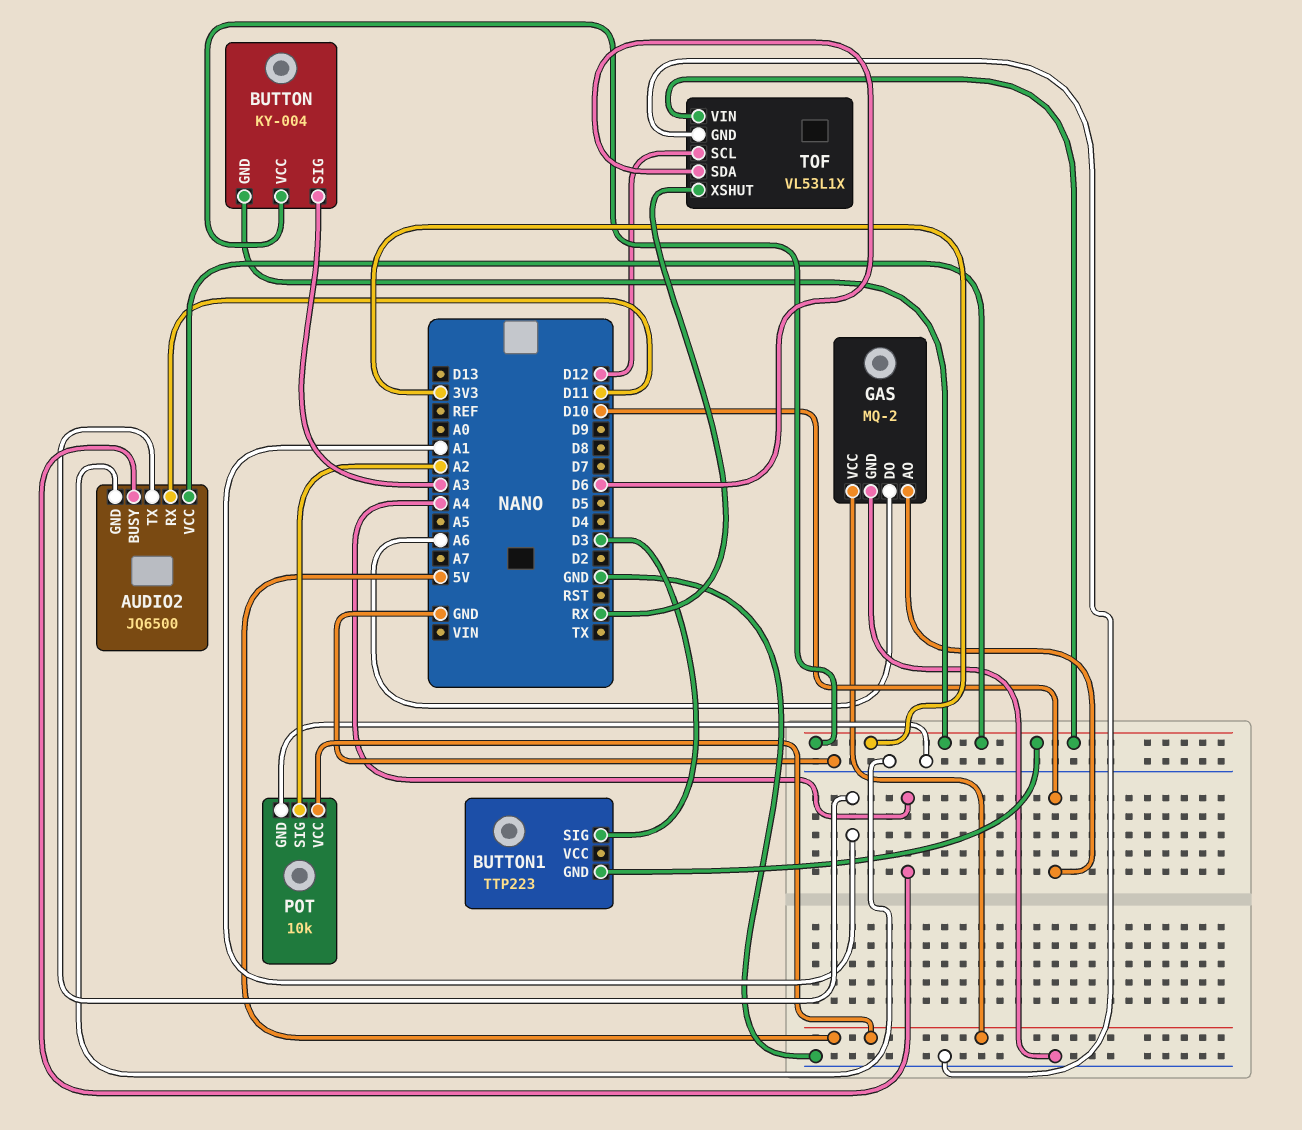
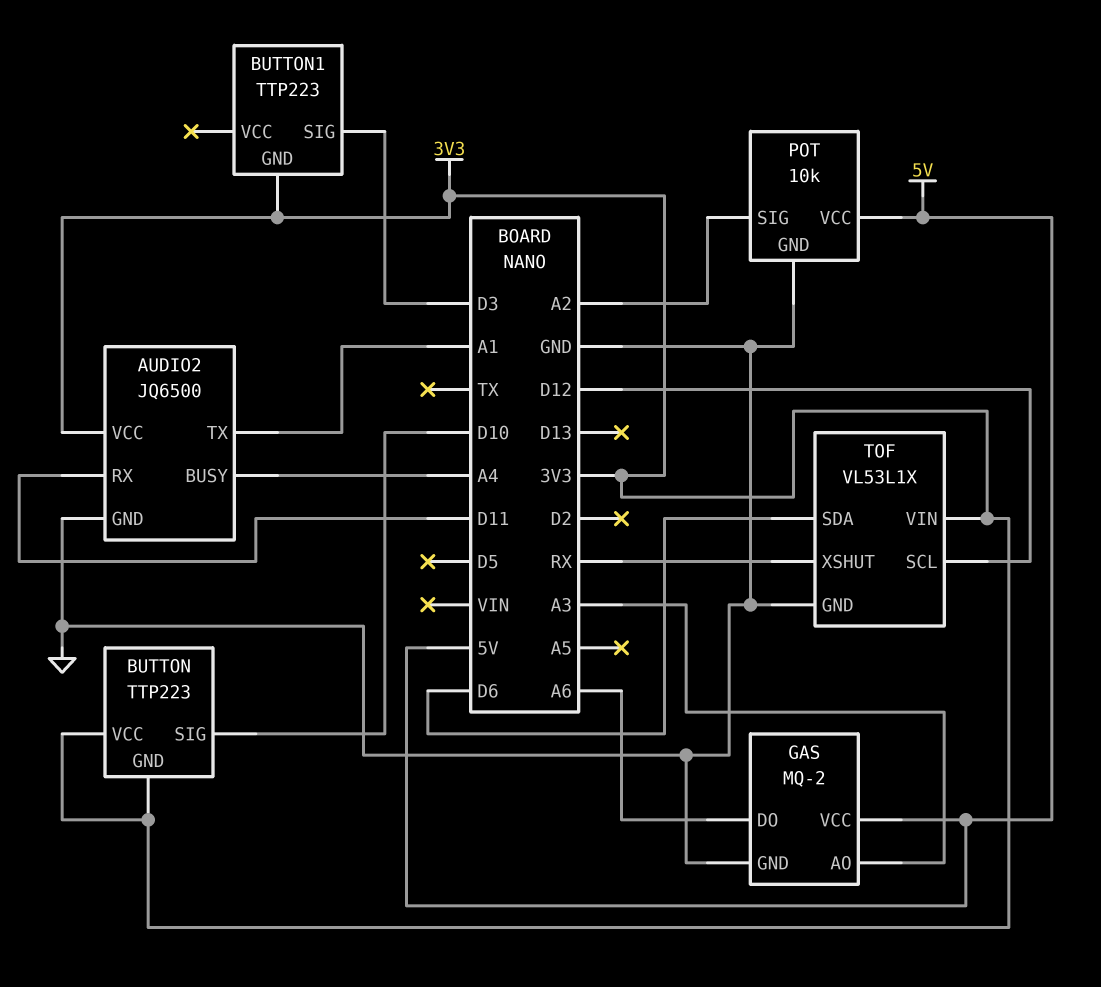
BUTTON: KY-004 -> TTP223
BUTTON pin SIG: A3 -> D10
GAS pin AO: D10 -> A3

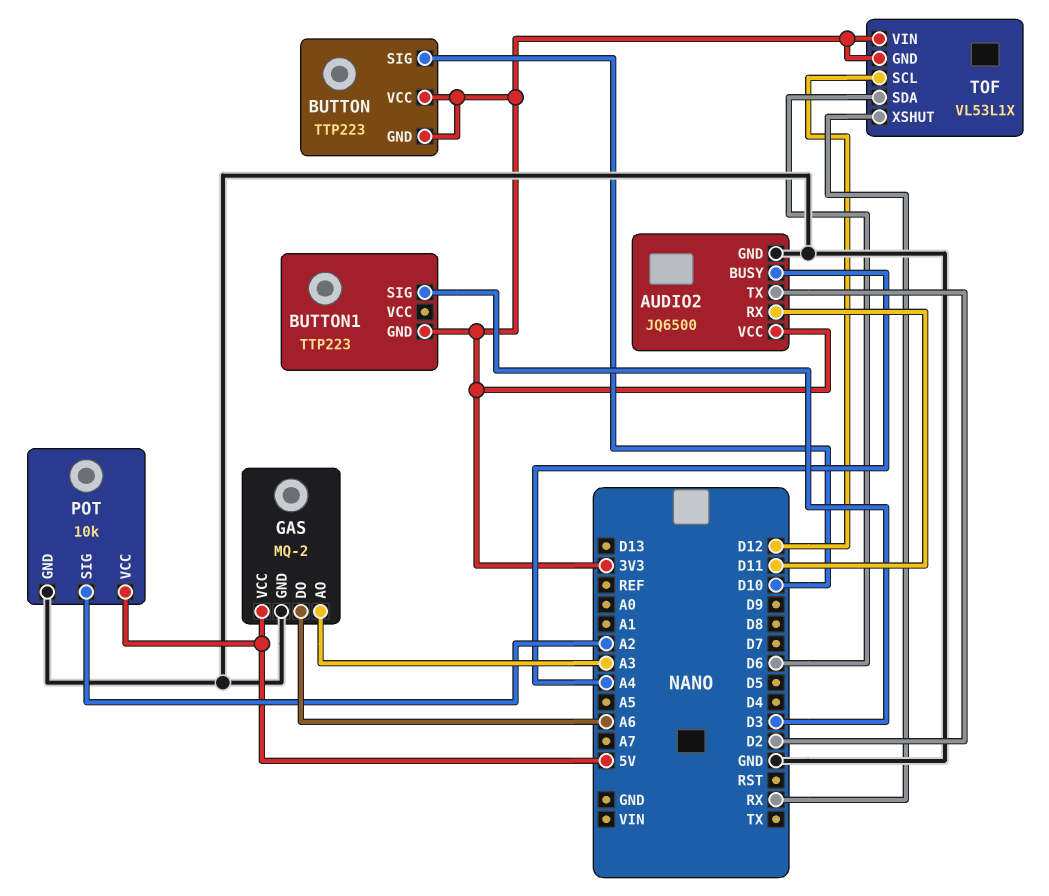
AUDIO2 pin TX: A1 -> D2
TOF pin GND: GND -> 3V3

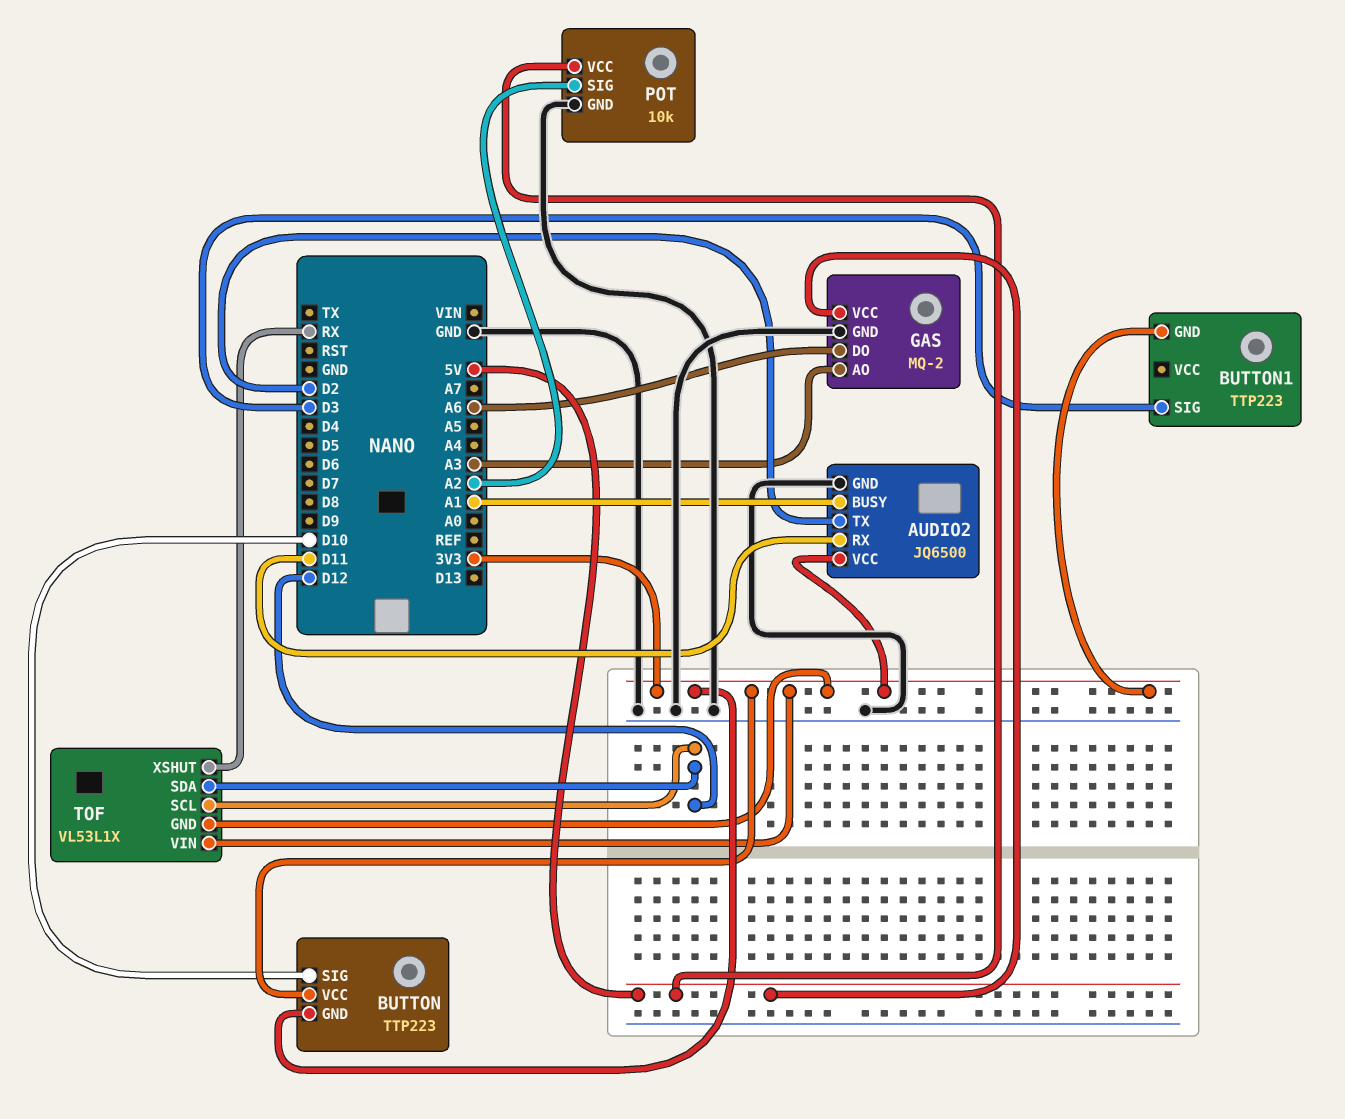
AUDIO2 pin BUSY: A4 -> A1
TOF pin SDA: D6 -> D12

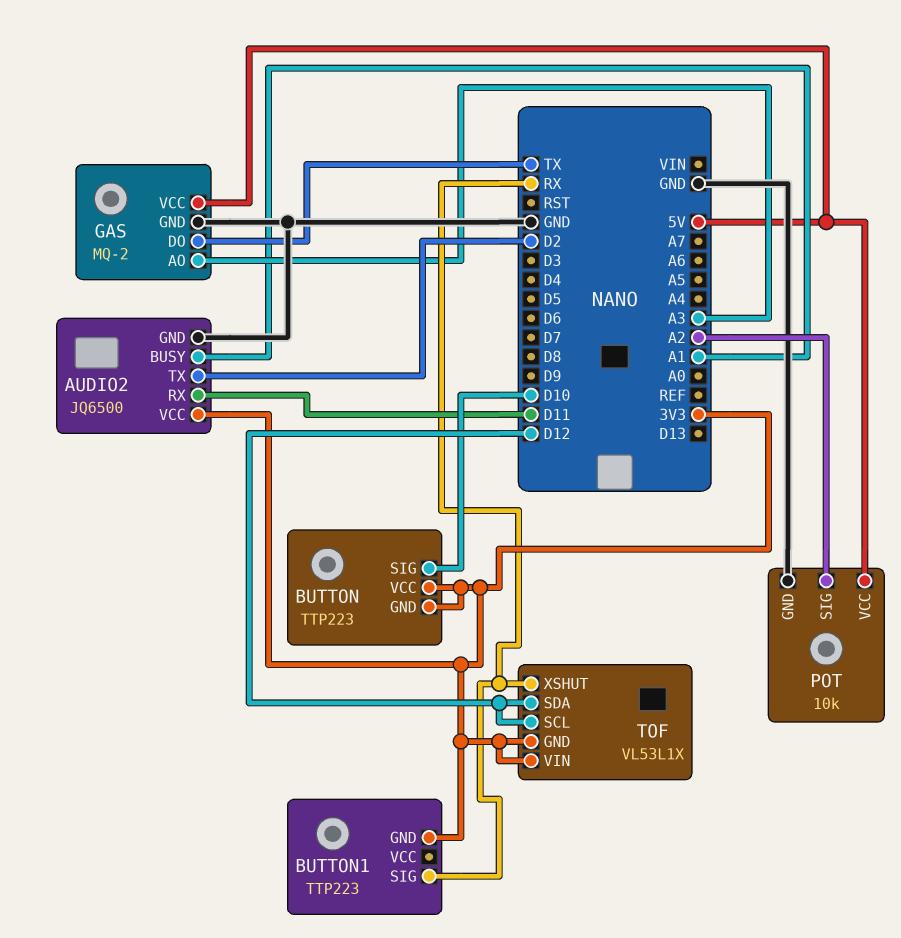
BUTTON1 pin SIG: D3 -> RX
GAS pin DO: A6 -> TX

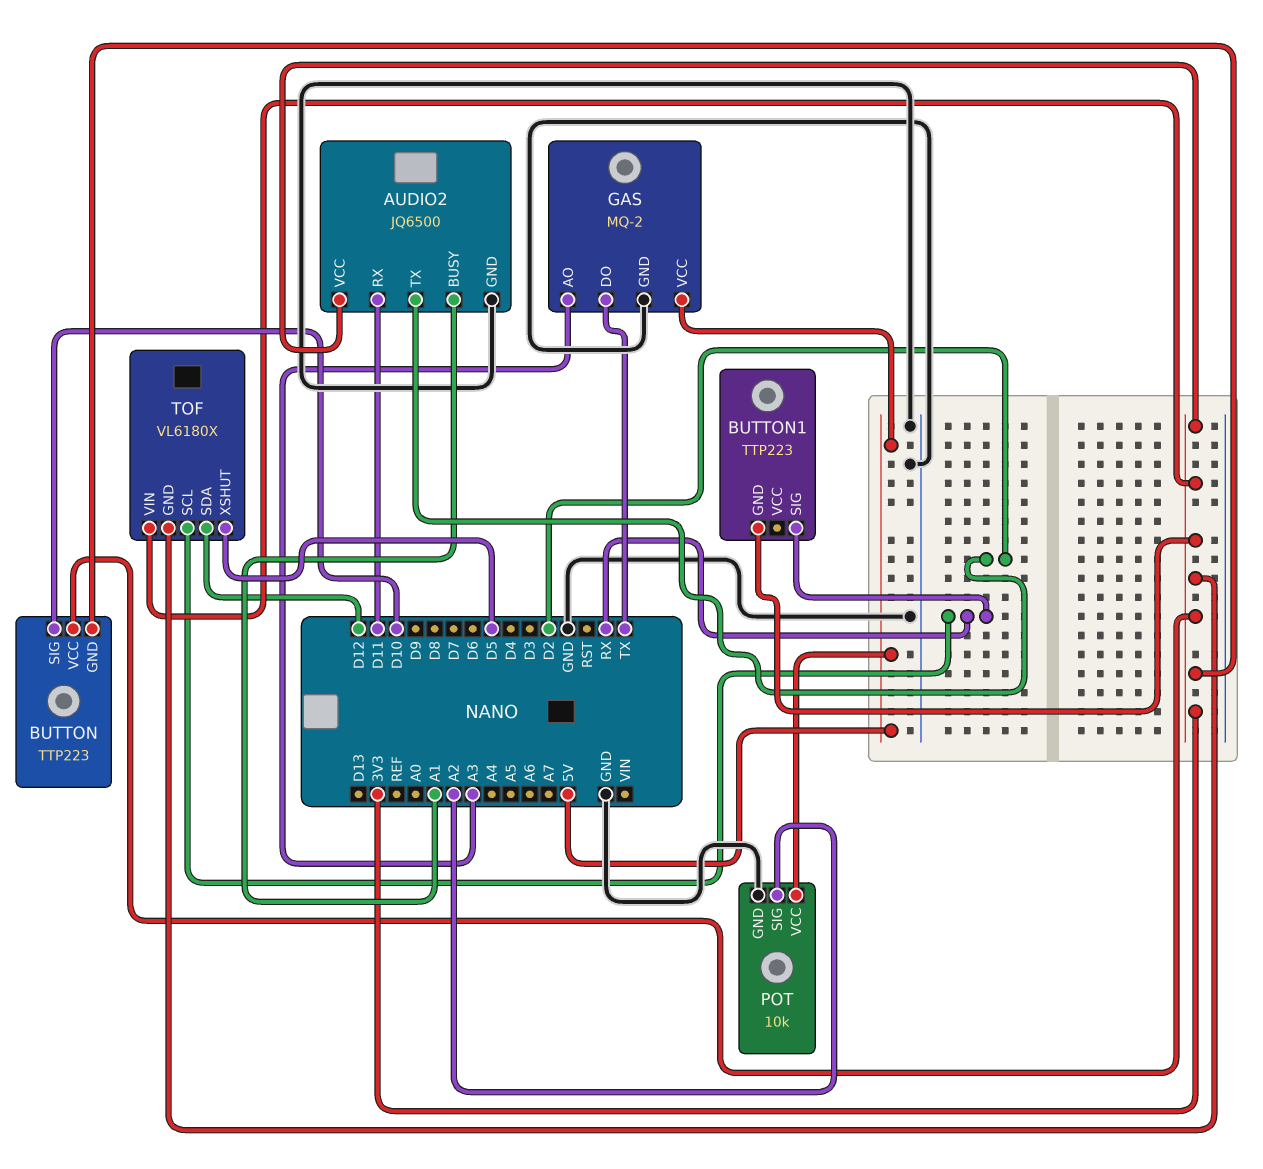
TOF: VL53L1X -> VL6180X
TOF pin SCL: D12 -> RX
TOF pin XSHUT: RX -> D5

